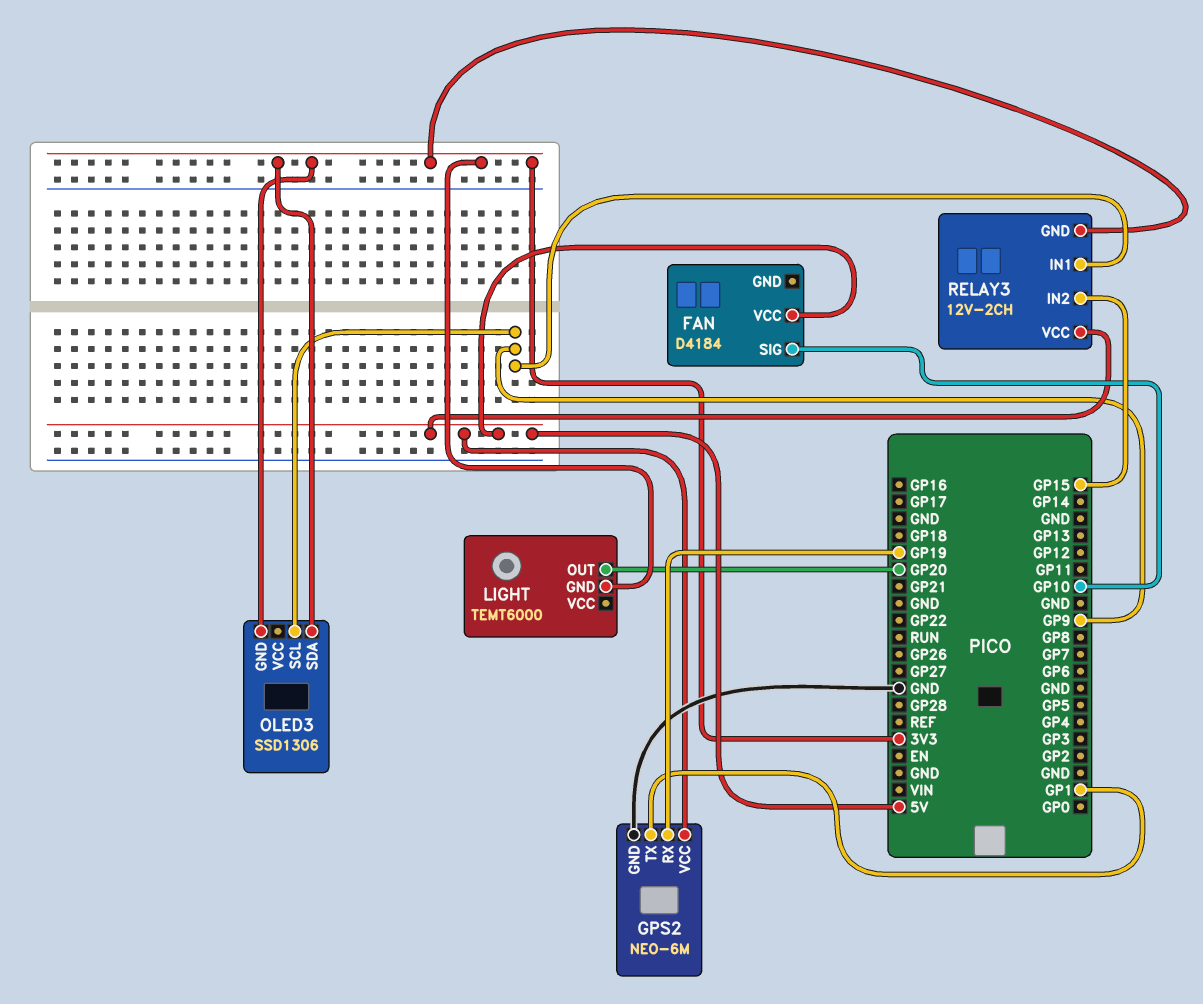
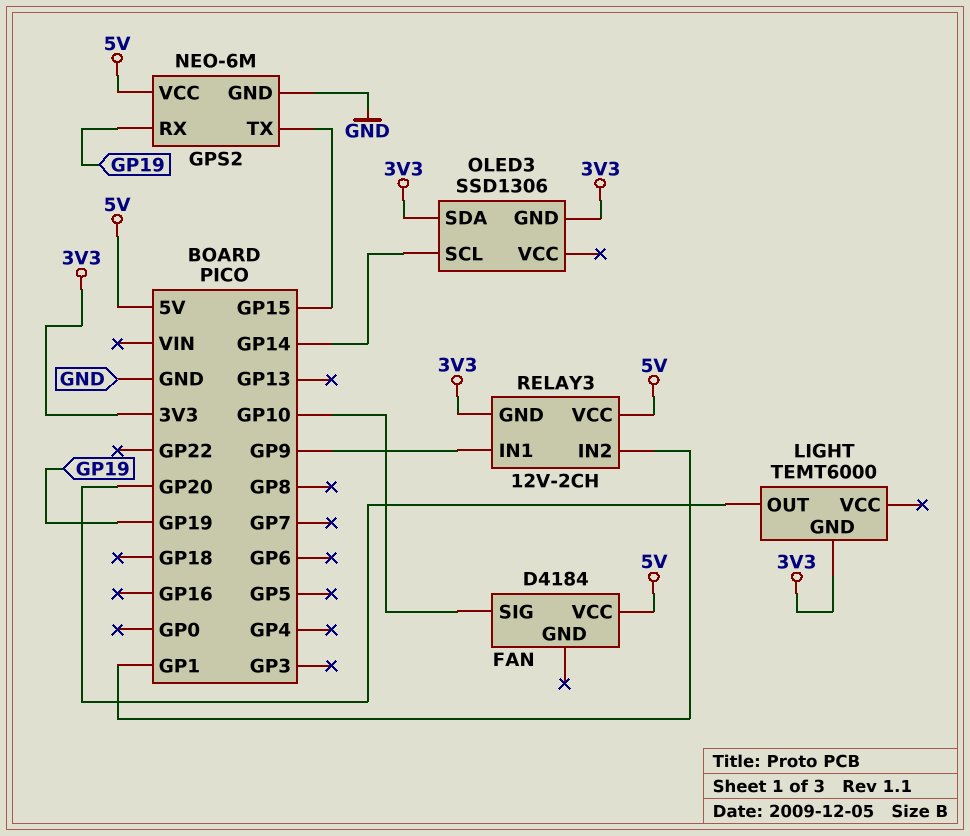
GPS2 pin TX: GP1 -> GP15
OLED3 pin SCL: GP9 -> GP14
RELAY3 pin IN2: GP15 -> GP1

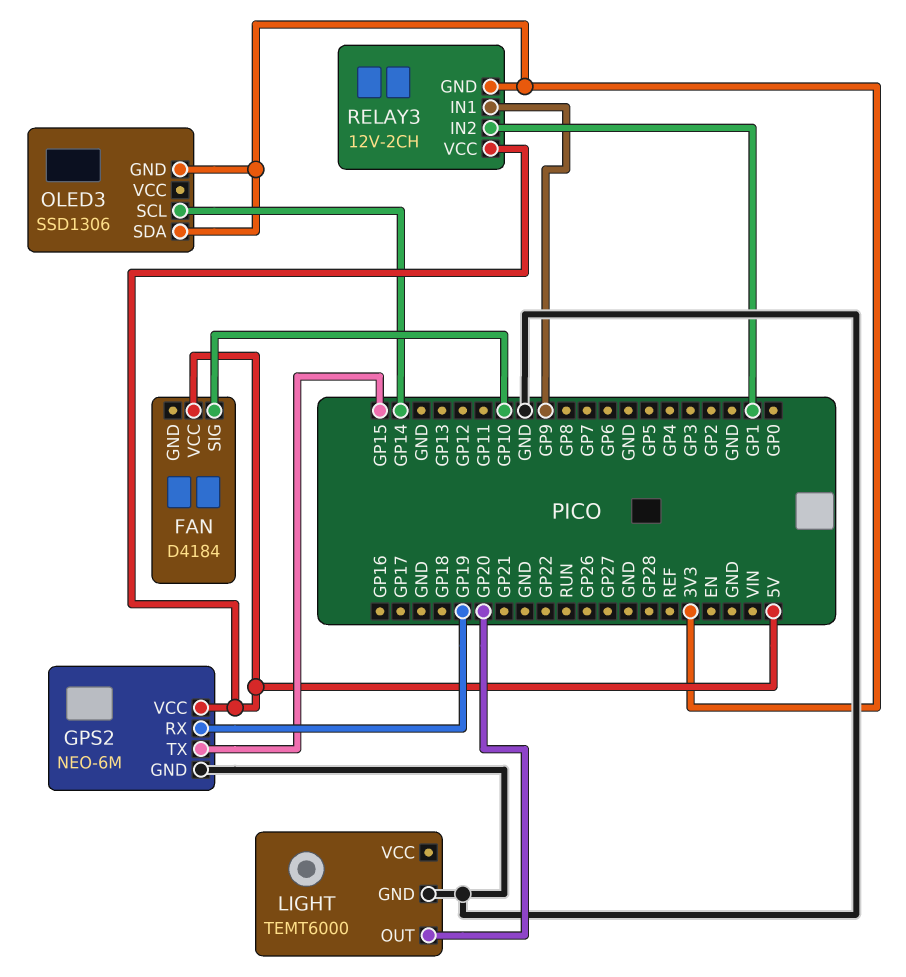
LIGHT pin GND: 3V3 -> GND

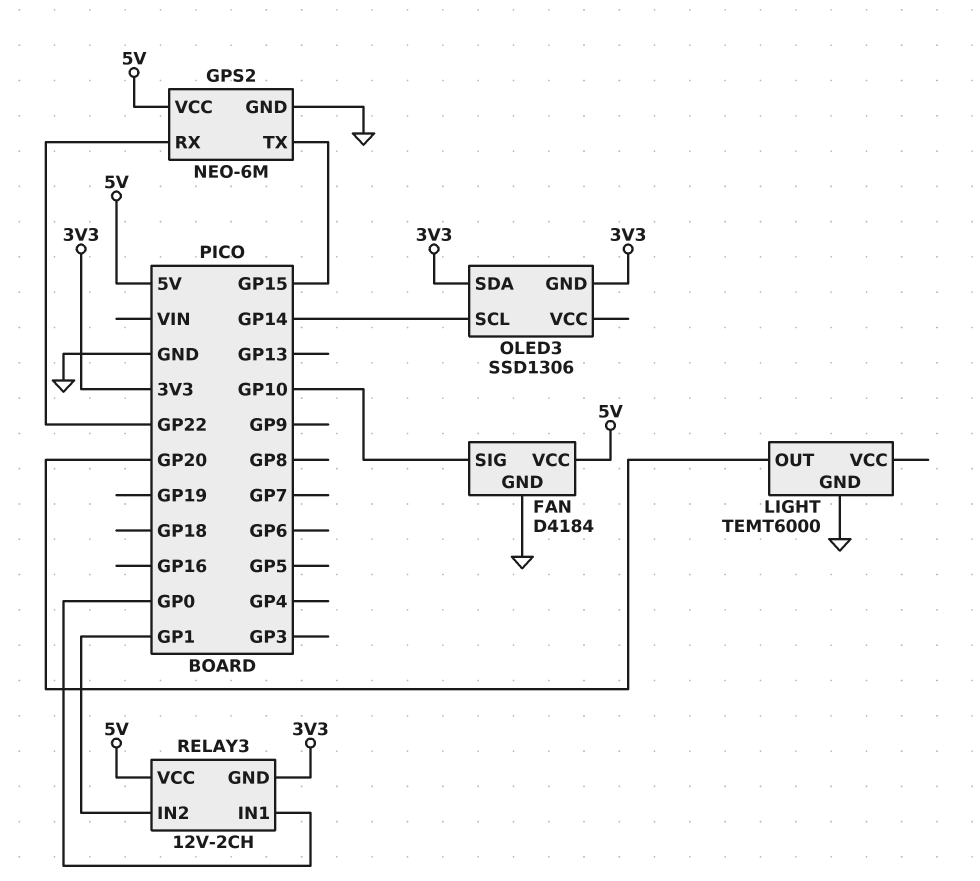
FAN pin GND: none -> GND
GPS2 pin RX: GP19 -> GP22
RELAY3 pin IN1: GP9 -> GP0

